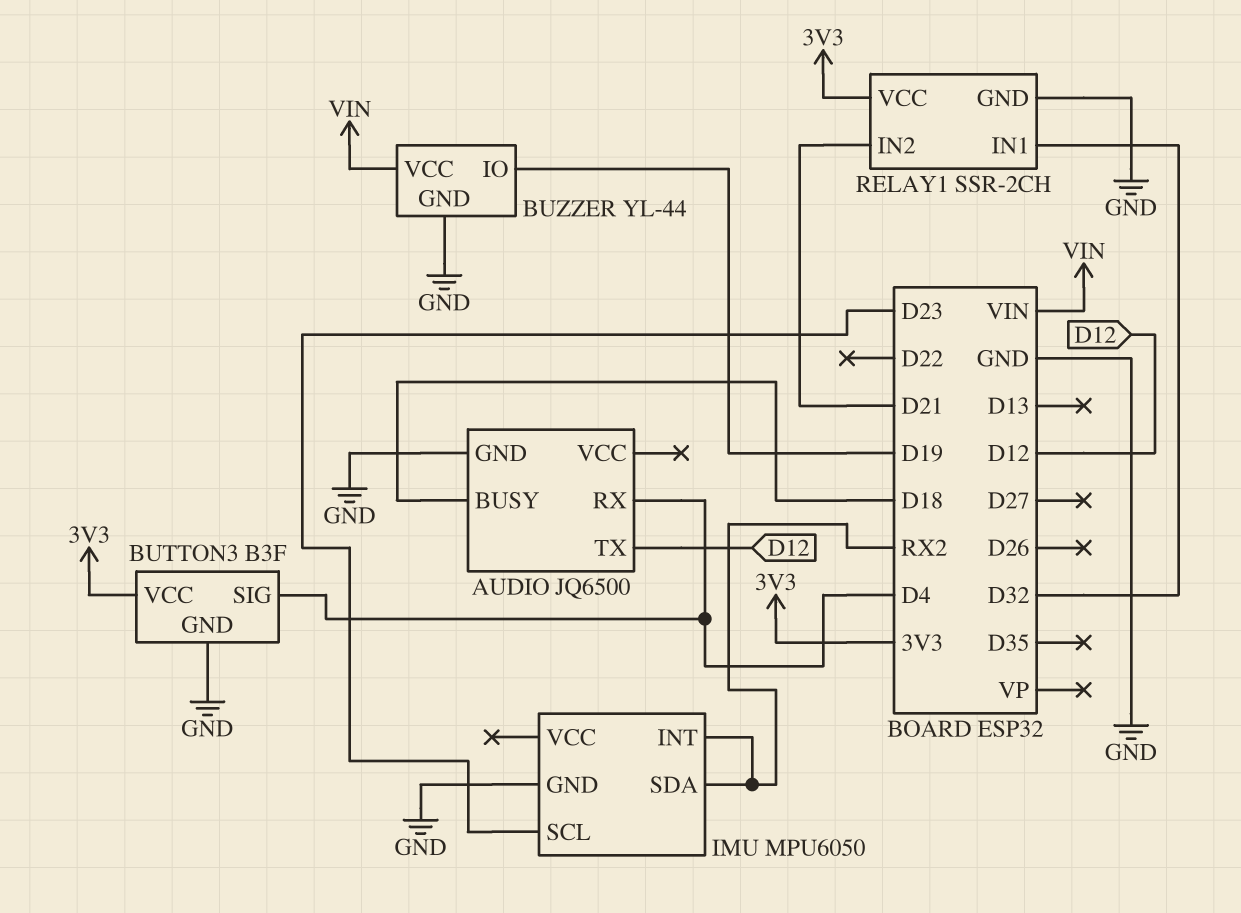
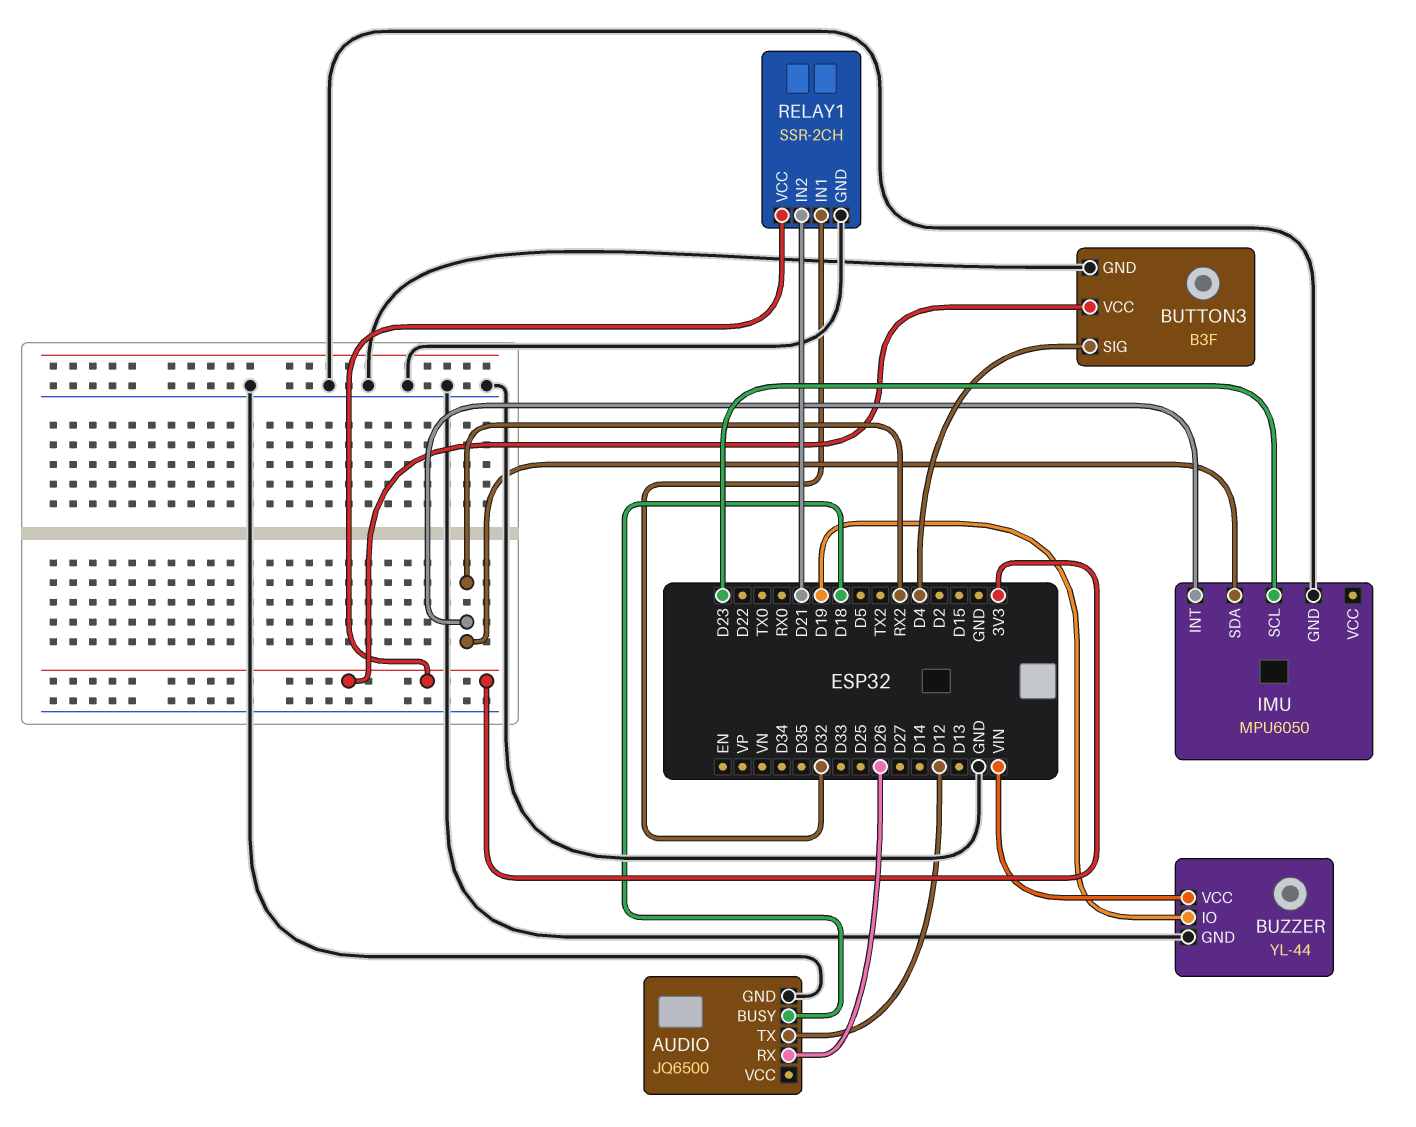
AUDIO pin RX: D4 -> D26

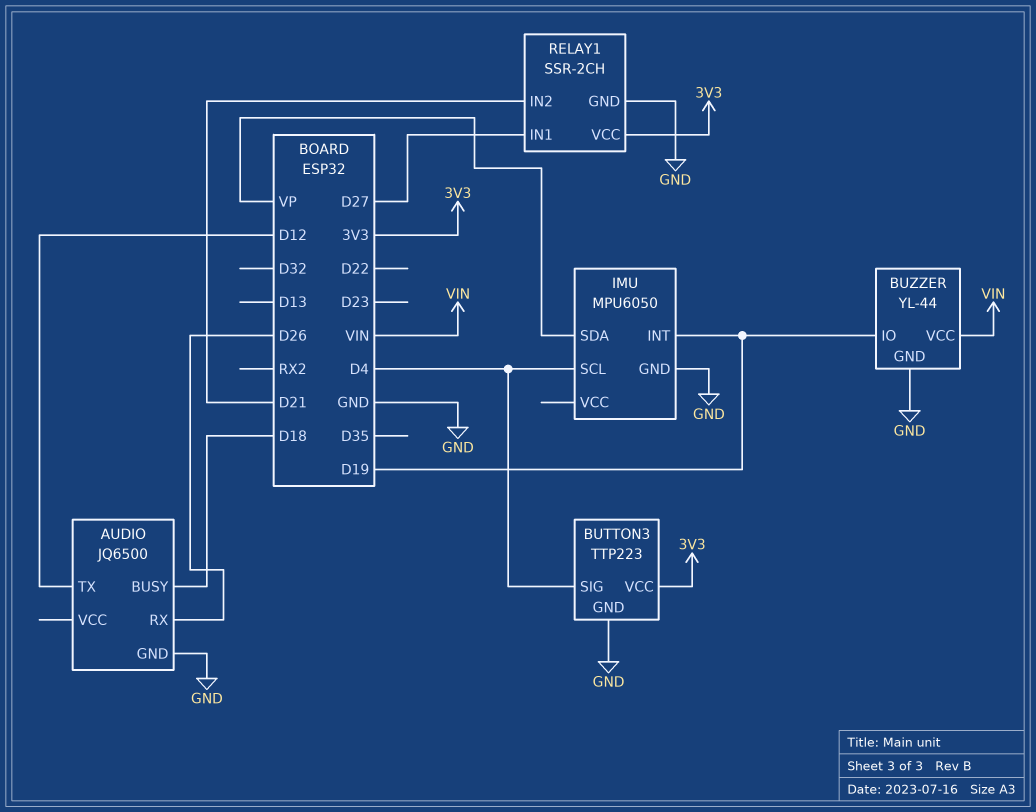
BUTTON3: B3F -> TTP223
IMU pin INT: RX2 -> D19
IMU pin SCL: D23 -> D4
IMU pin SDA: RX2 -> VP
RELAY1 pin IN1: D32 -> D27

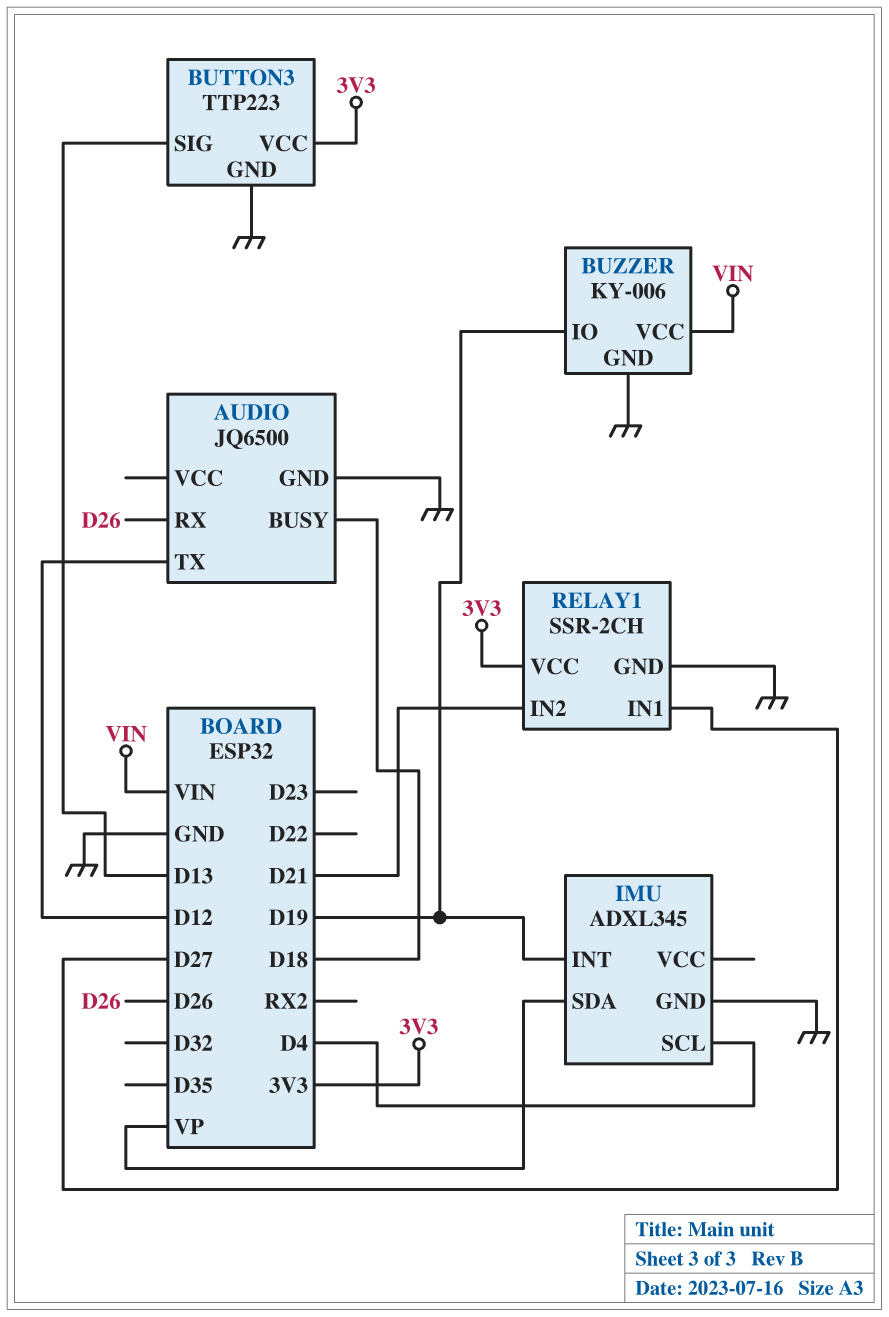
BUTTON3 pin SIG: D4 -> D13
BUZZER: YL-44 -> KY-006
IMU: MPU6050 -> ADXL345

